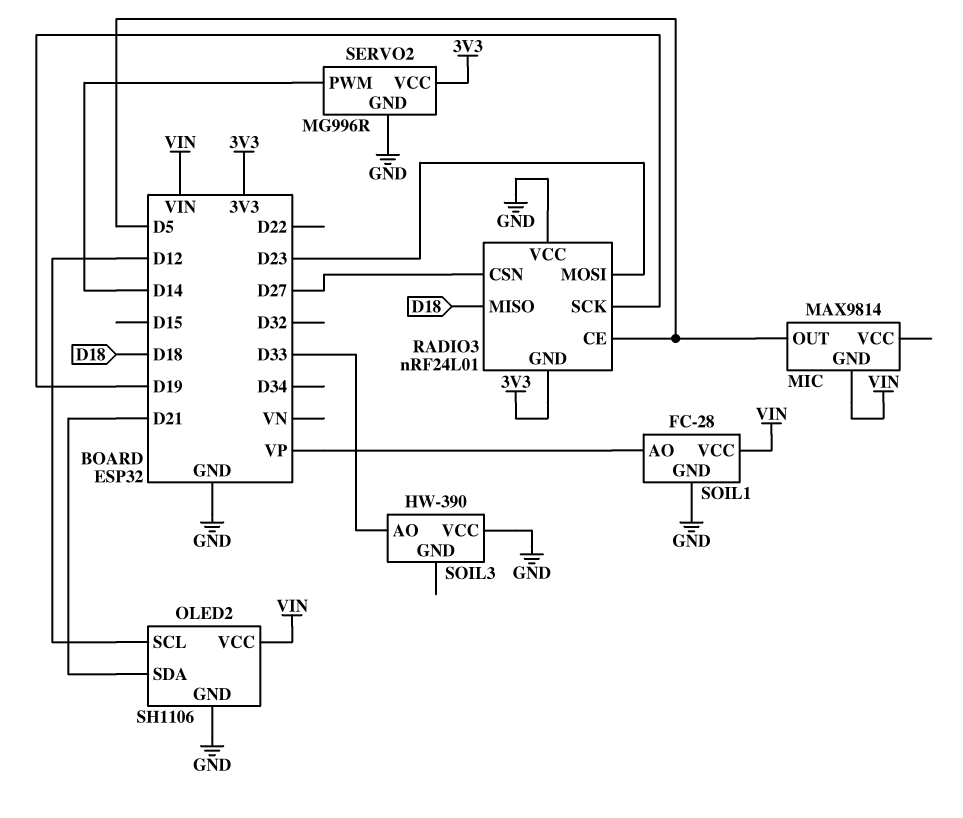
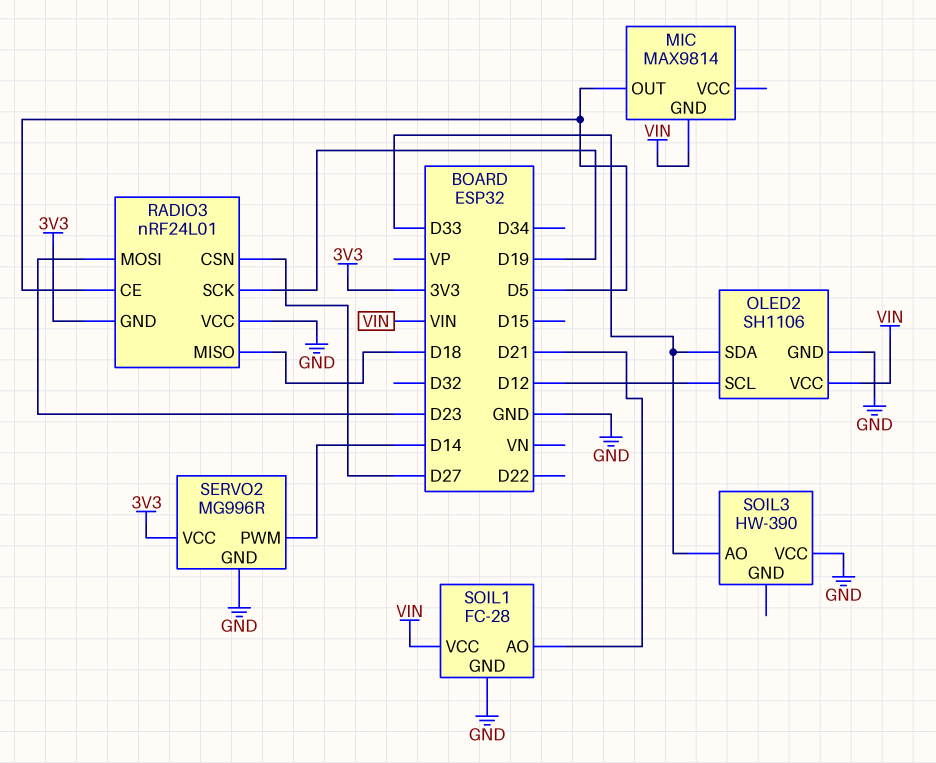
OLED2 pin SDA: D21 -> D33
SOIL1 pin AO: VP -> D21

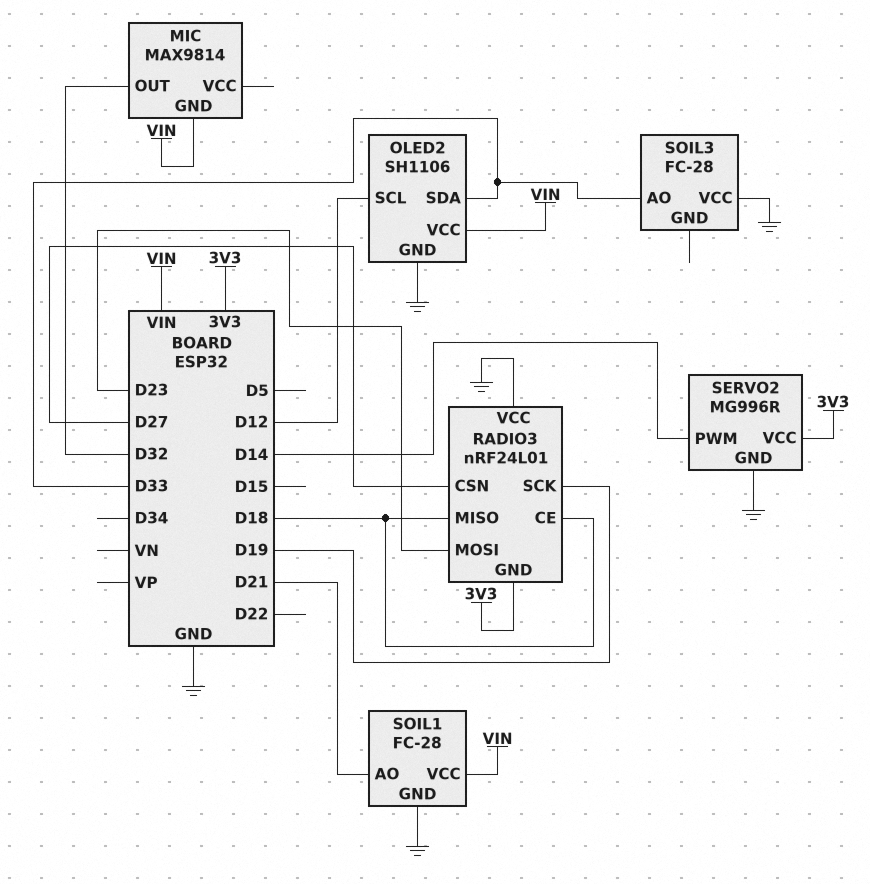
MIC pin OUT: D5 -> D32
RADIO3 pin CE: D5 -> D18
SOIL3: HW-390 -> FC-28

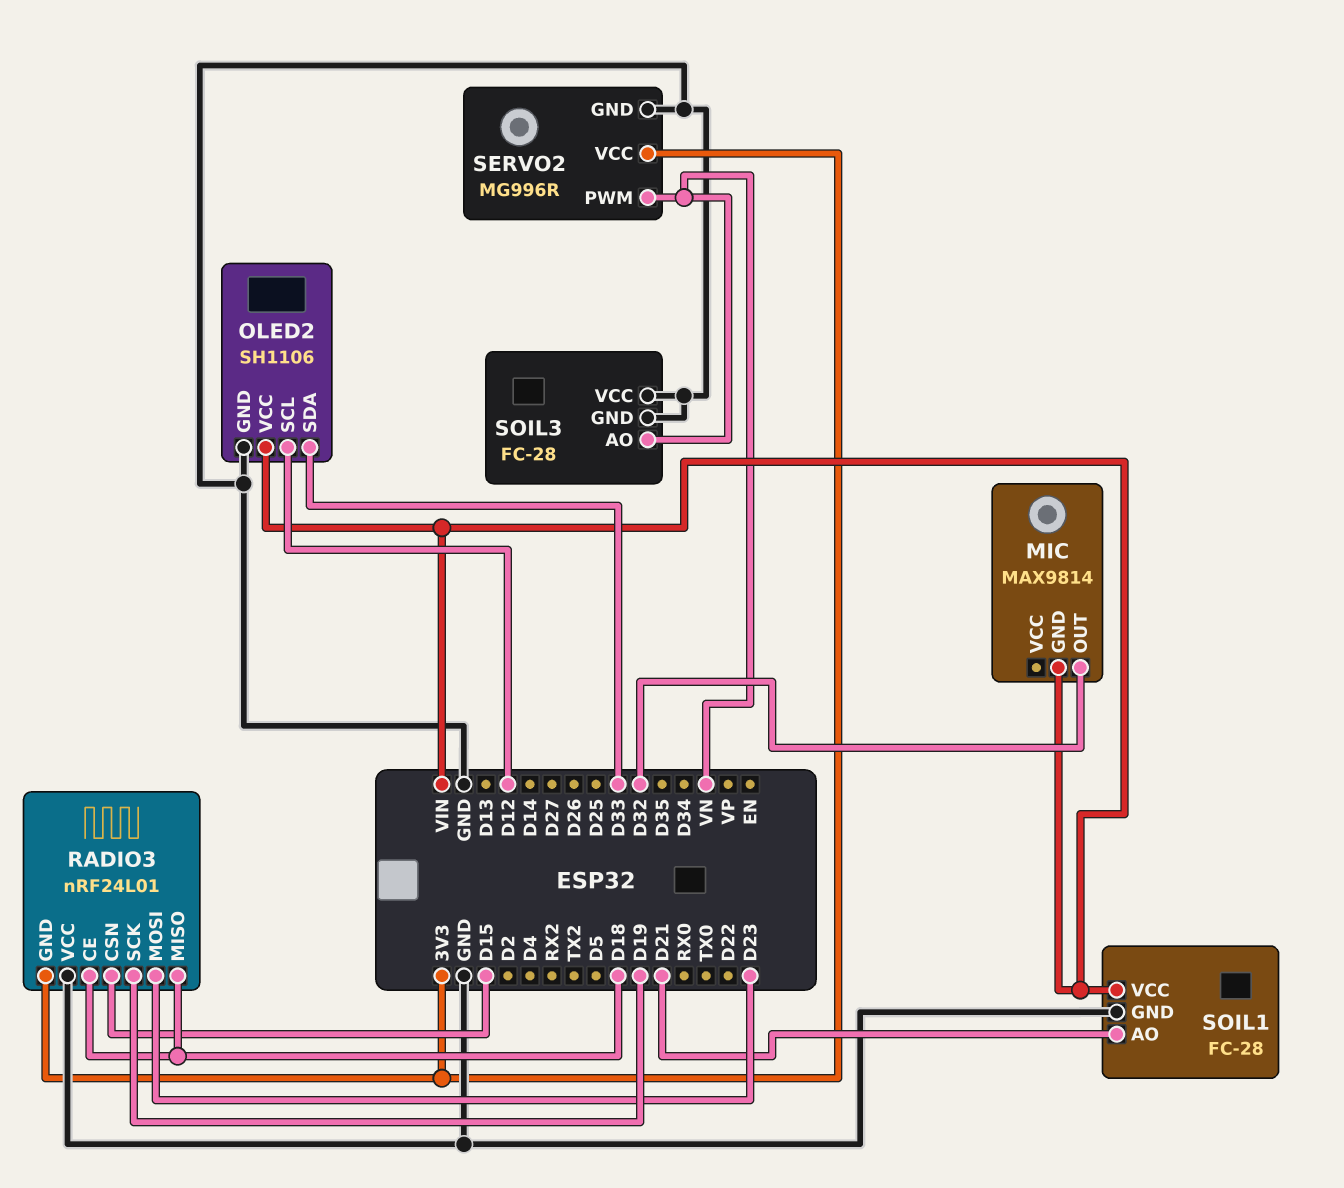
RADIO3 pin CSN: D27 -> D15
SERVO2 pin PWM: D14 -> VN
SOIL3 pin AO: D33 -> VN
SOIL3 pin GND: none -> GND

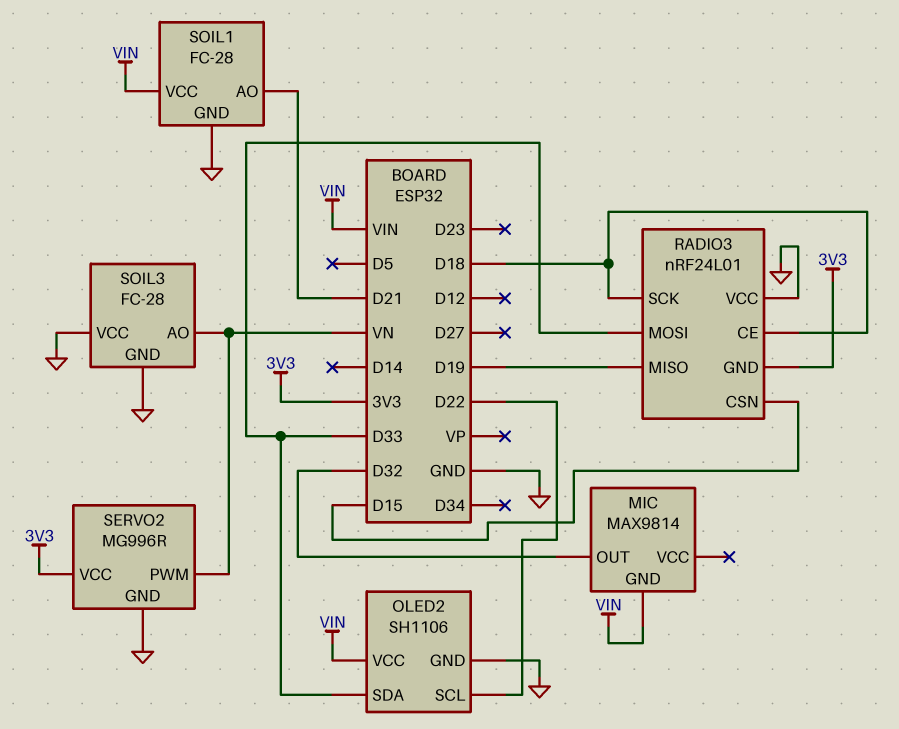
OLED2 pin SCL: D12 -> D22
RADIO3 pin MISO: D18 -> D19
RADIO3 pin MOSI: D23 -> D33
RADIO3 pin SCK: D19 -> D18

